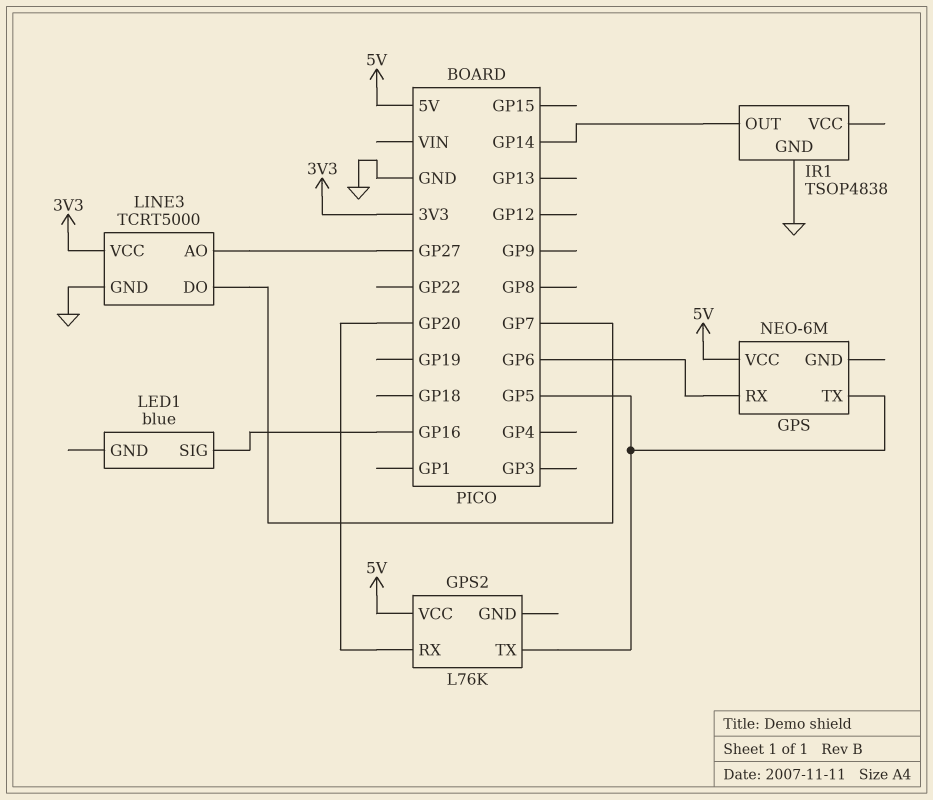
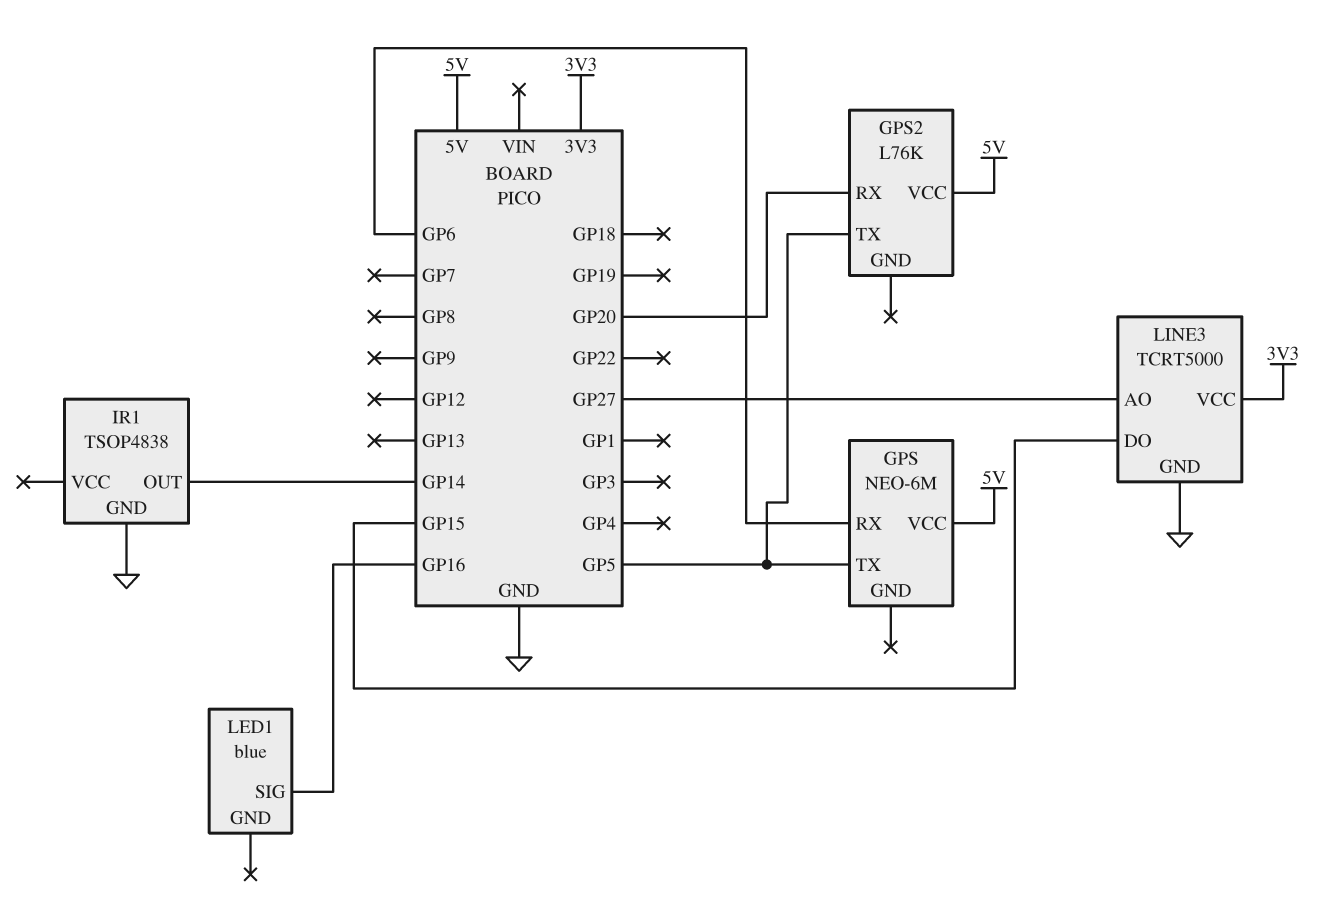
LINE3 pin DO: GP7 -> GP15

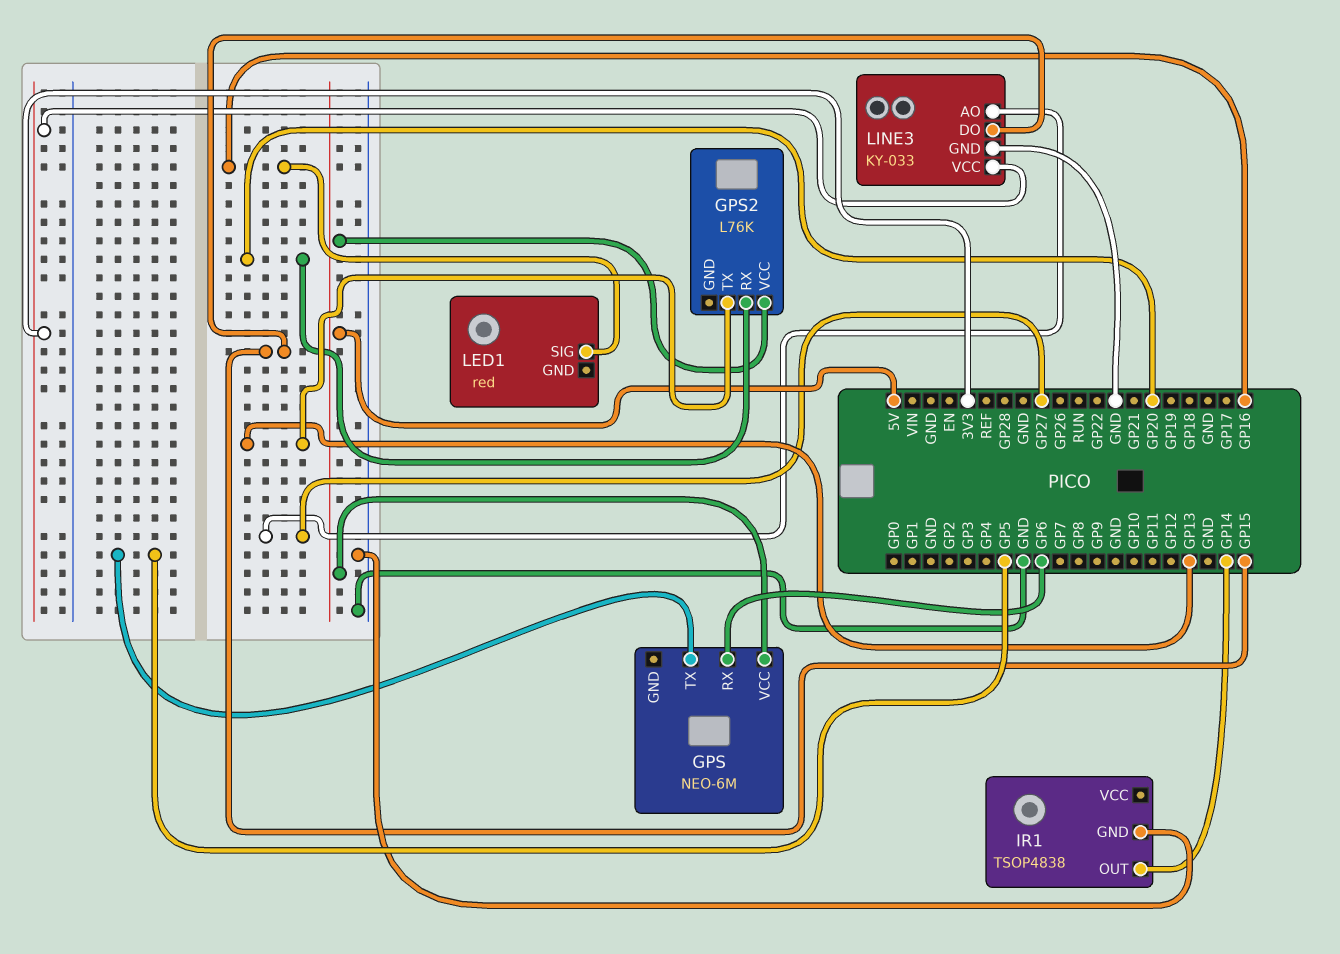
GPS2 pin TX: GP5 -> GP13
LED1: blue -> red
LINE3: TCRT5000 -> KY-033

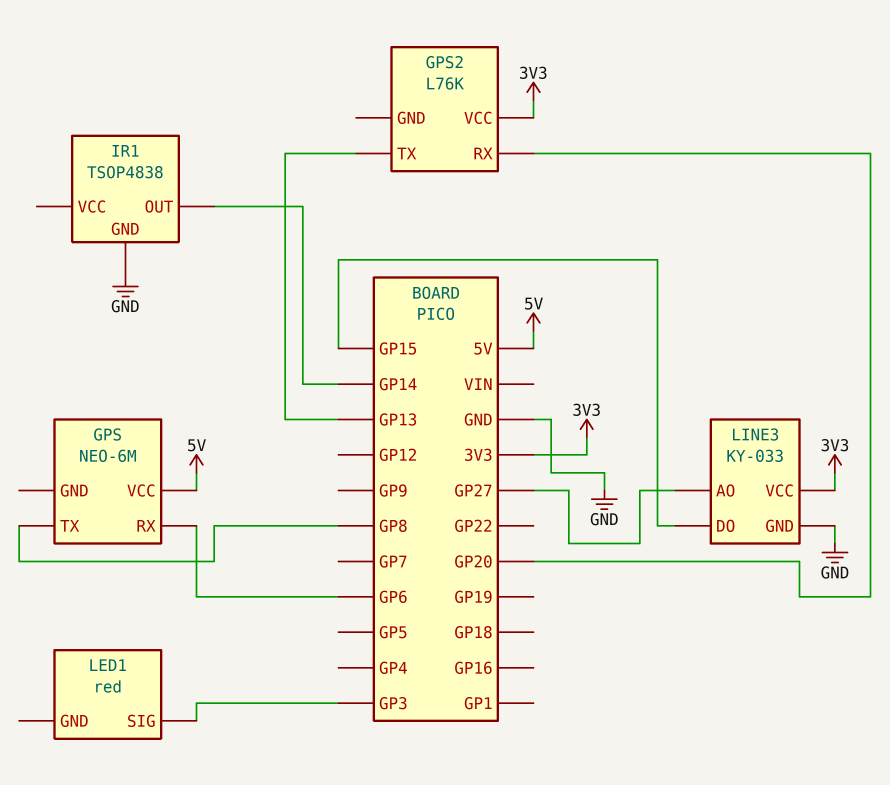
GPS pin TX: GP5 -> GP8
GPS2 pin VCC: 5V -> 3V3
LED1 pin SIG: GP16 -> GP3

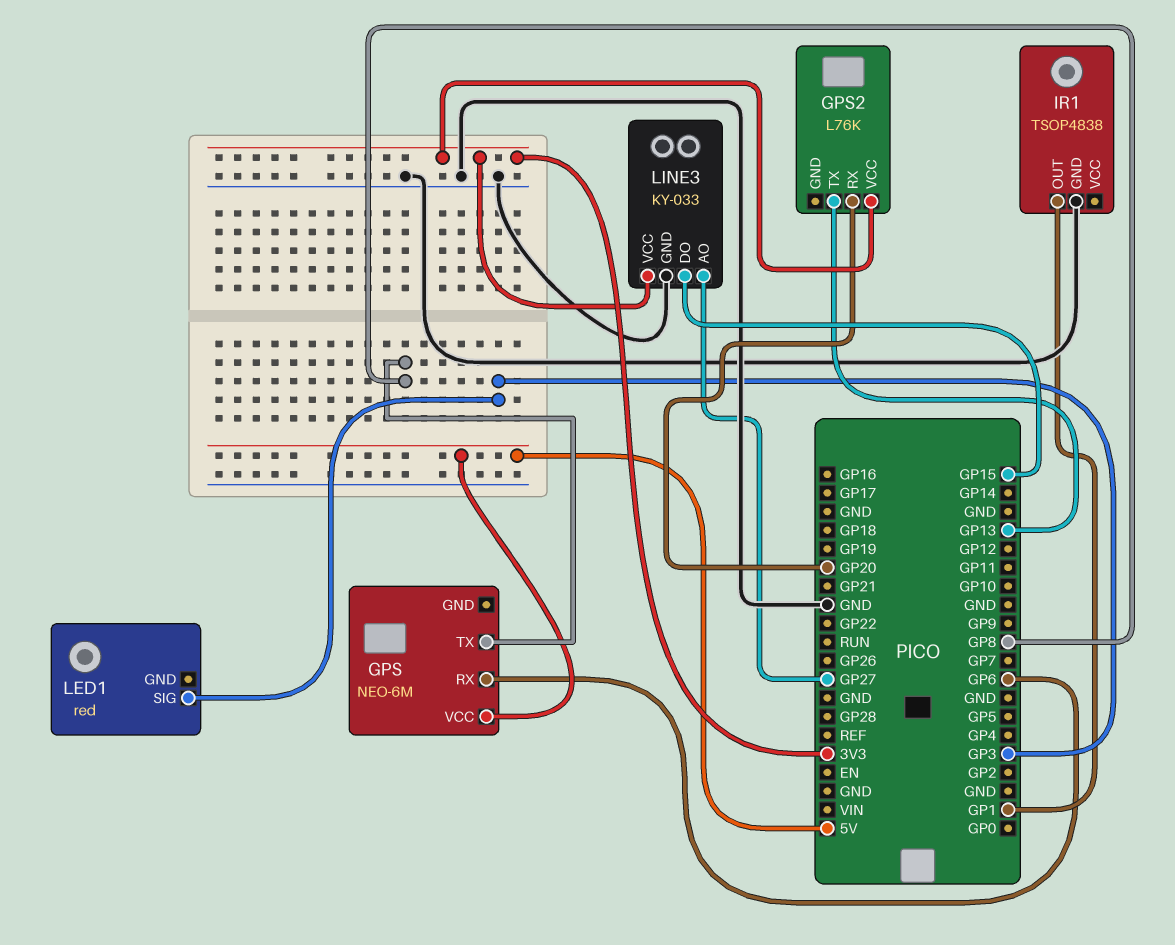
IR1 pin OUT: GP14 -> GP1

